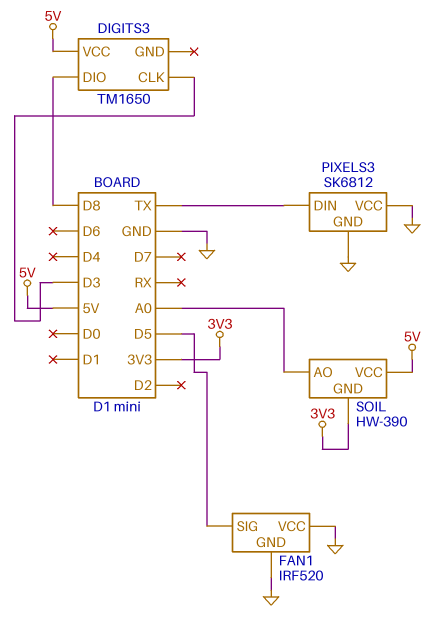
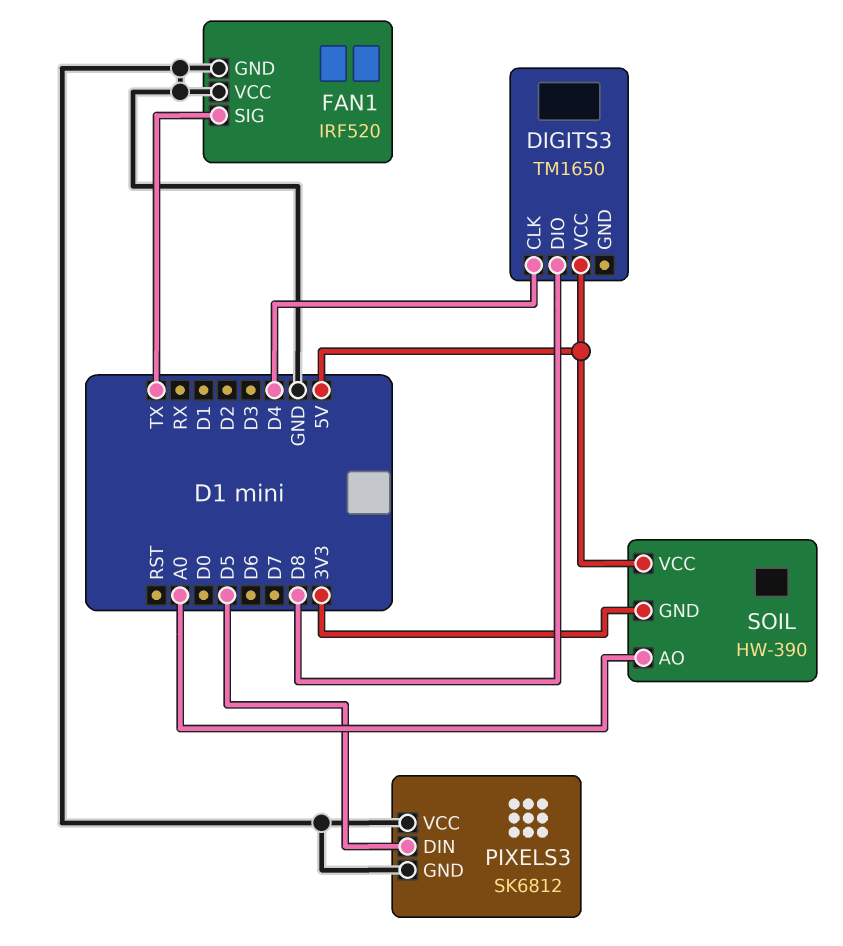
DIGITS3 pin CLK: D3 -> D4
FAN1 pin SIG: D5 -> TX
PIXELS3 pin DIN: TX -> D5

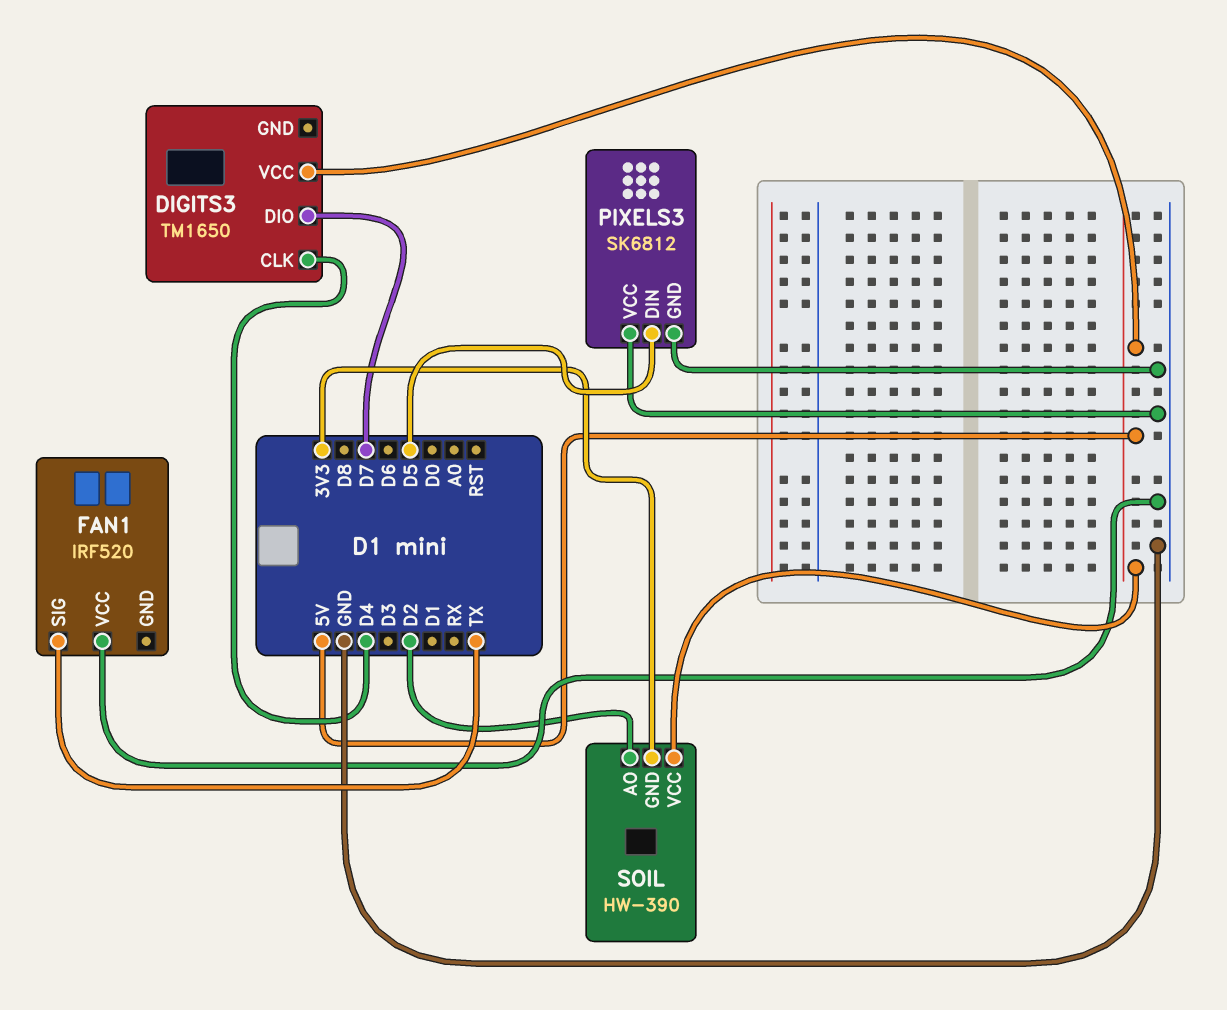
DIGITS3 pin DIO: D8 -> D7
FAN1 pin GND: GND -> none
SOIL pin AO: A0 -> D2

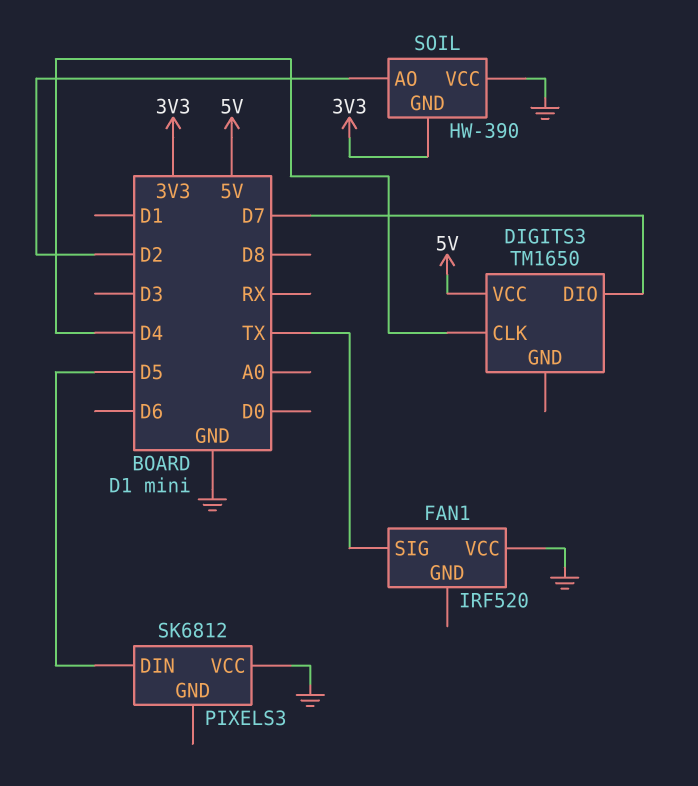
PIXELS3 pin GND: GND -> none
SOIL pin VCC: 5V -> GND

